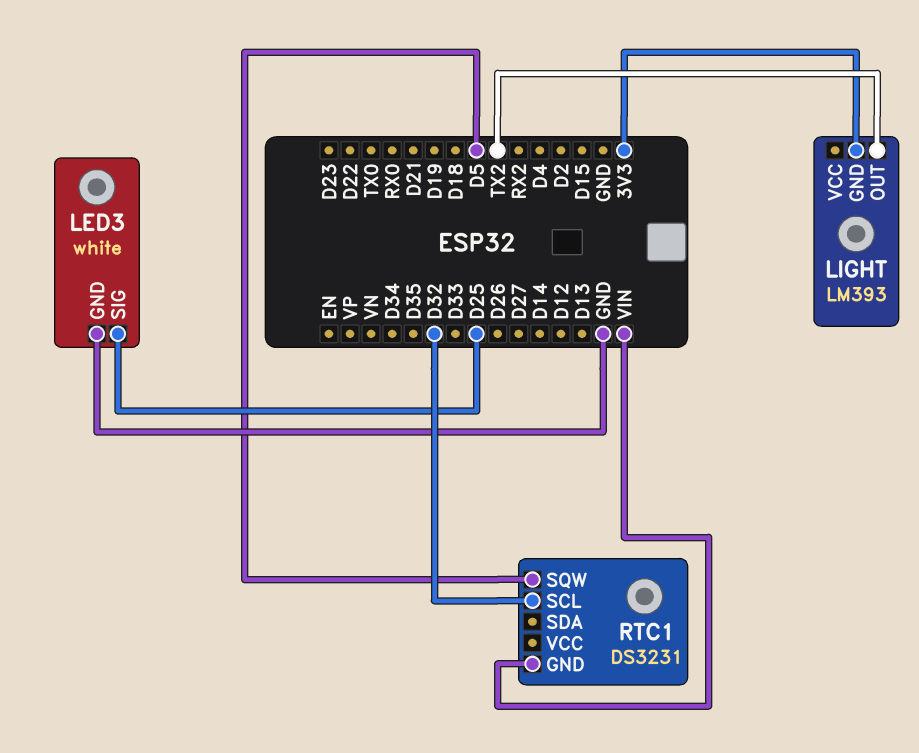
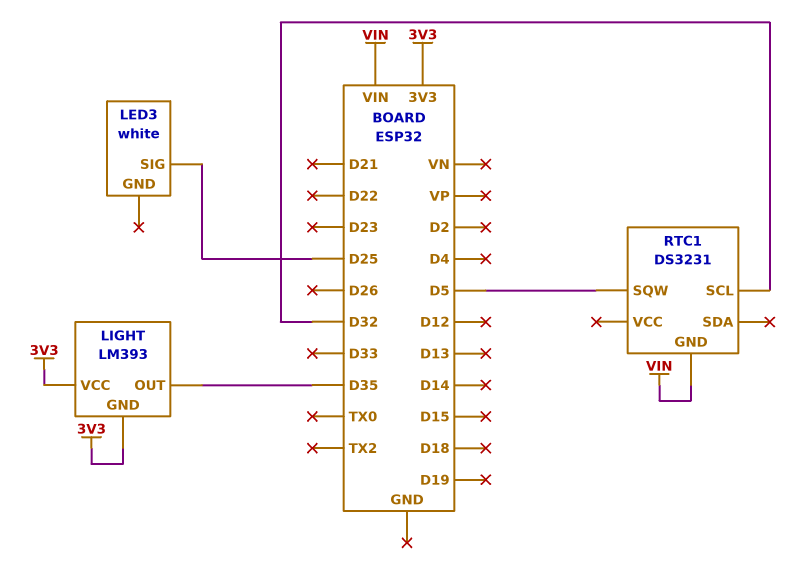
LED3 pin GND: GND -> none
LIGHT pin OUT: TX2 -> D35
LIGHT pin VCC: none -> 3V3

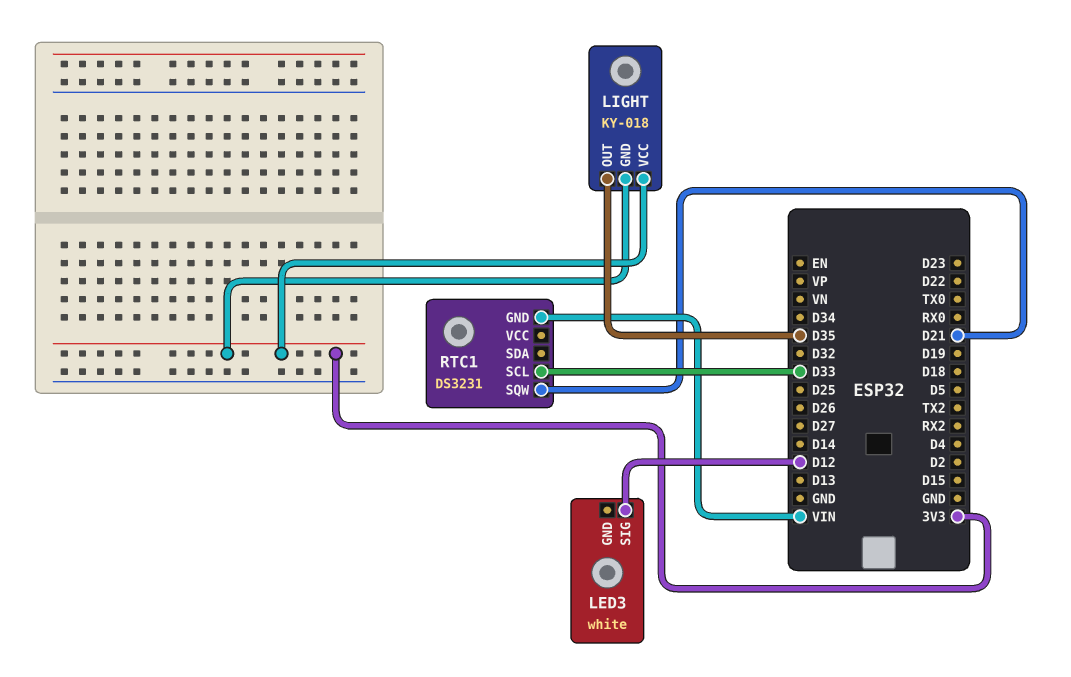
LED3 pin SIG: D25 -> D12
LIGHT: LM393 -> KY-018
RTC1 pin SCL: D32 -> D33
RTC1 pin SQW: D5 -> D21

